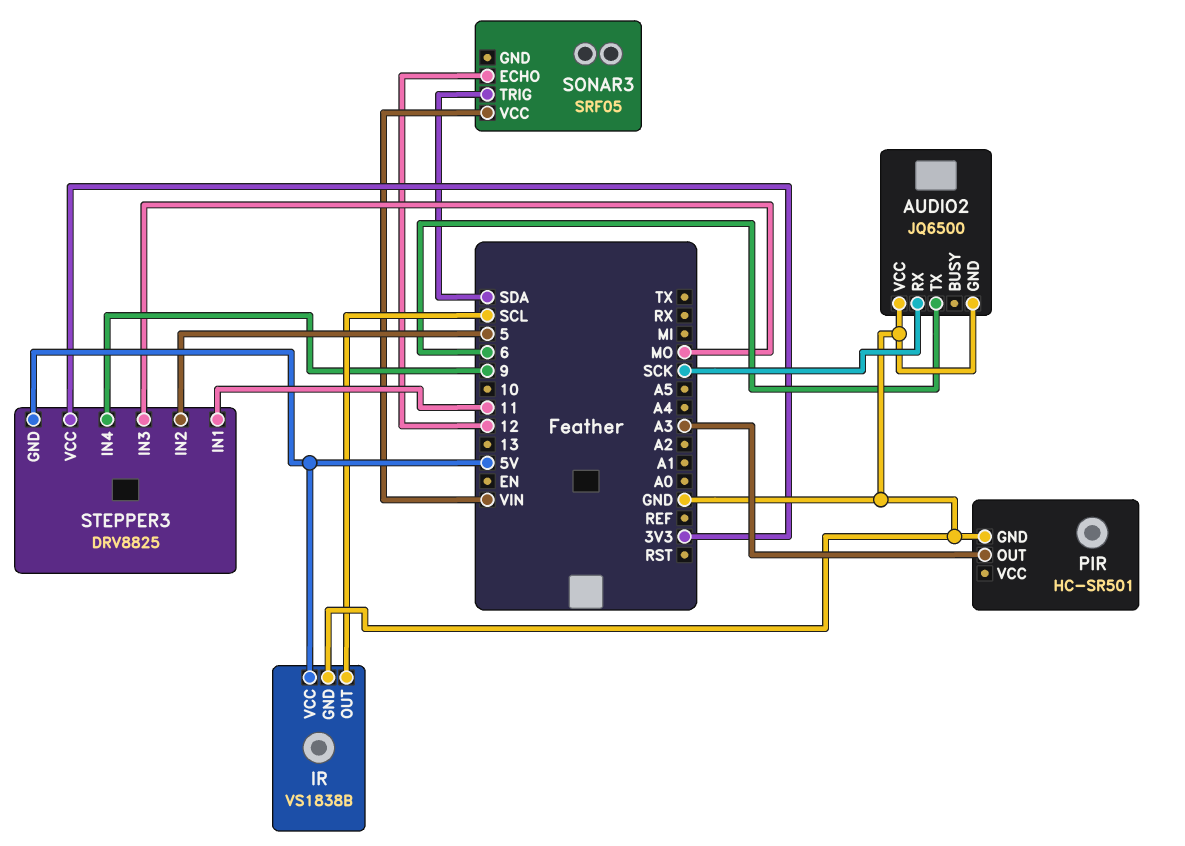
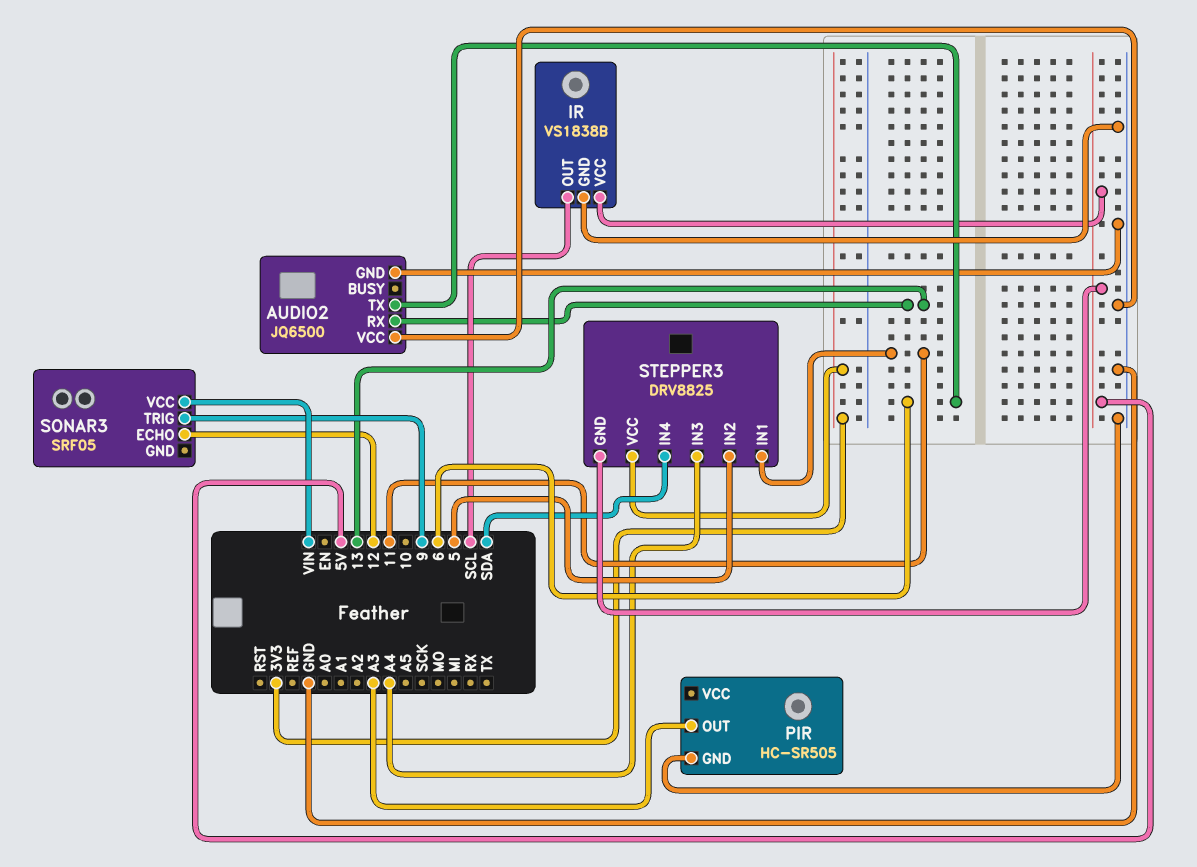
AUDIO2 pin RX: SCK -> 13
PIR: HC-SR501 -> HC-SR505
SONAR3 pin TRIG: SDA -> 9
STEPPER3 pin IN3: MO -> A4
STEPPER3 pin IN4: 9 -> SDA

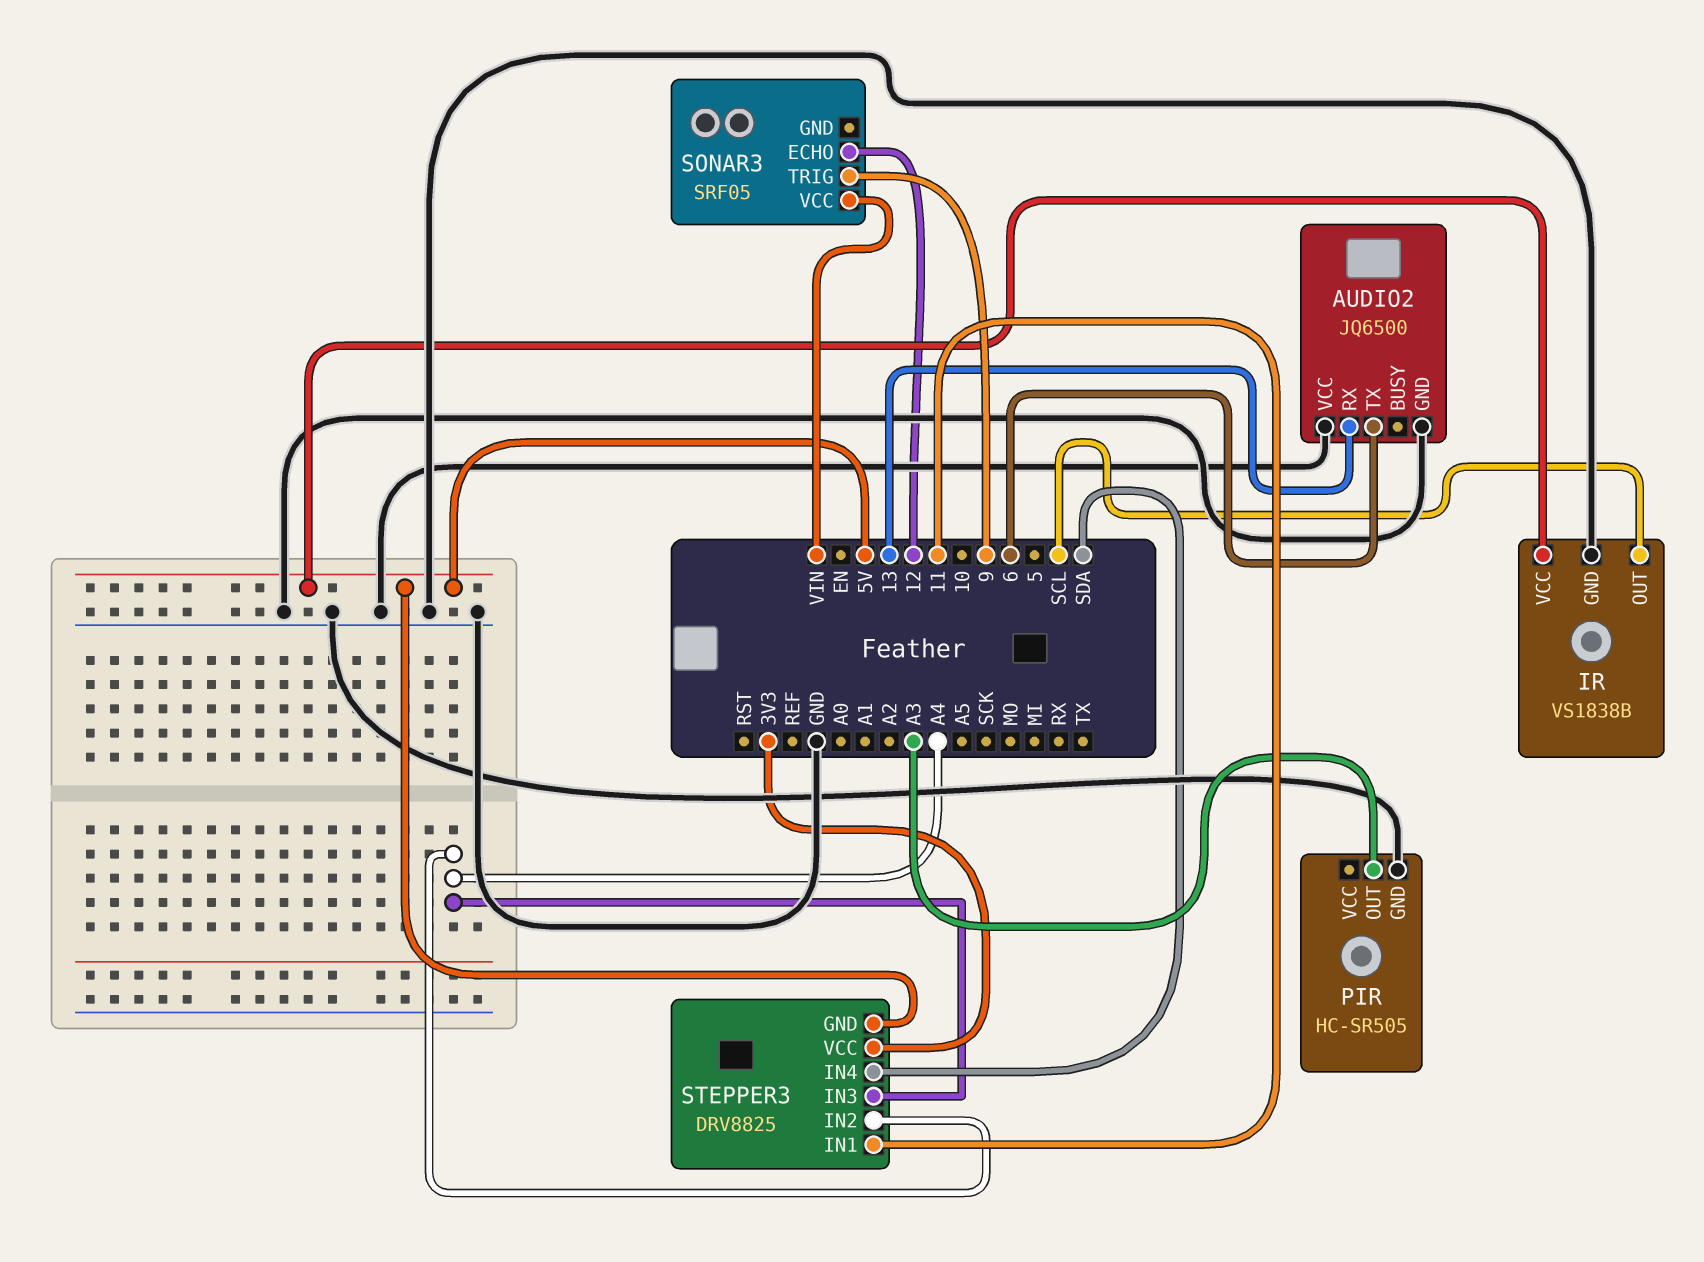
STEPPER3 pin IN2: 5 -> A4

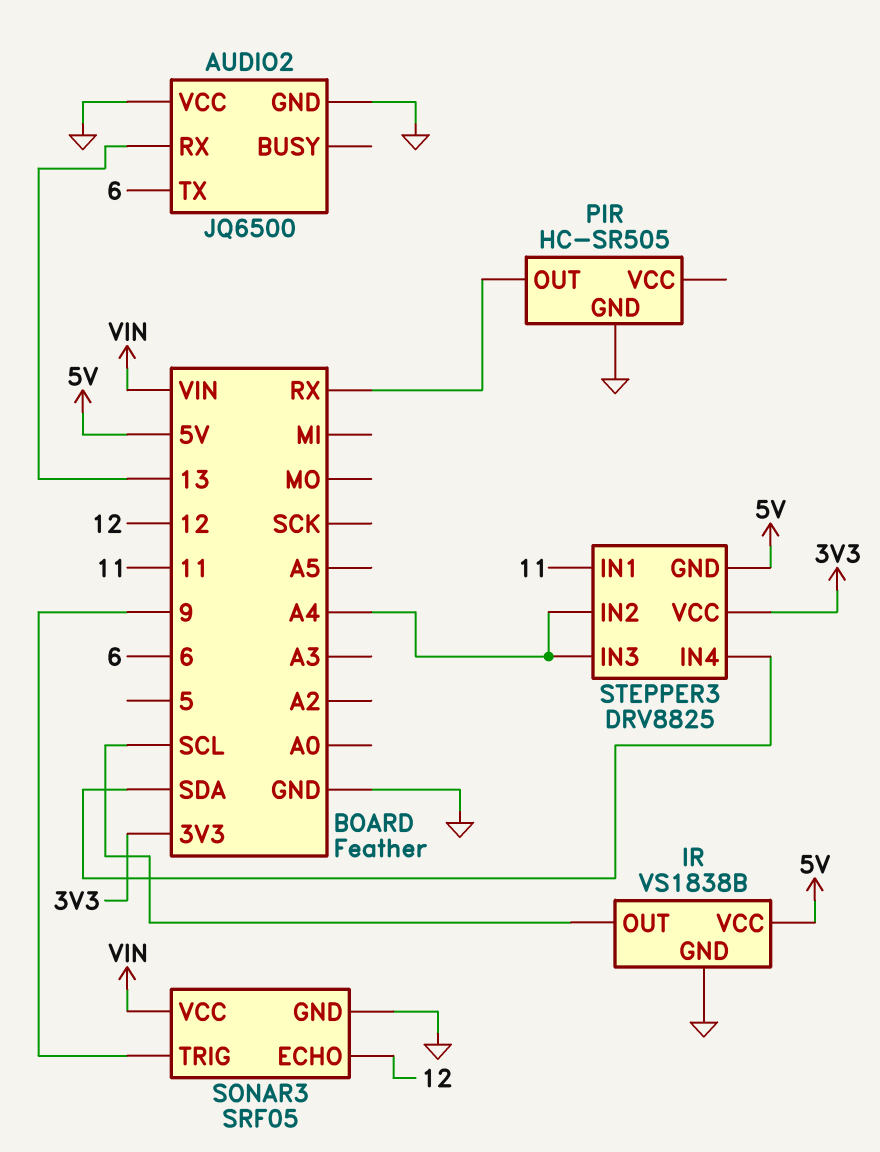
PIR pin OUT: A3 -> RX
SONAR3 pin GND: none -> GND

